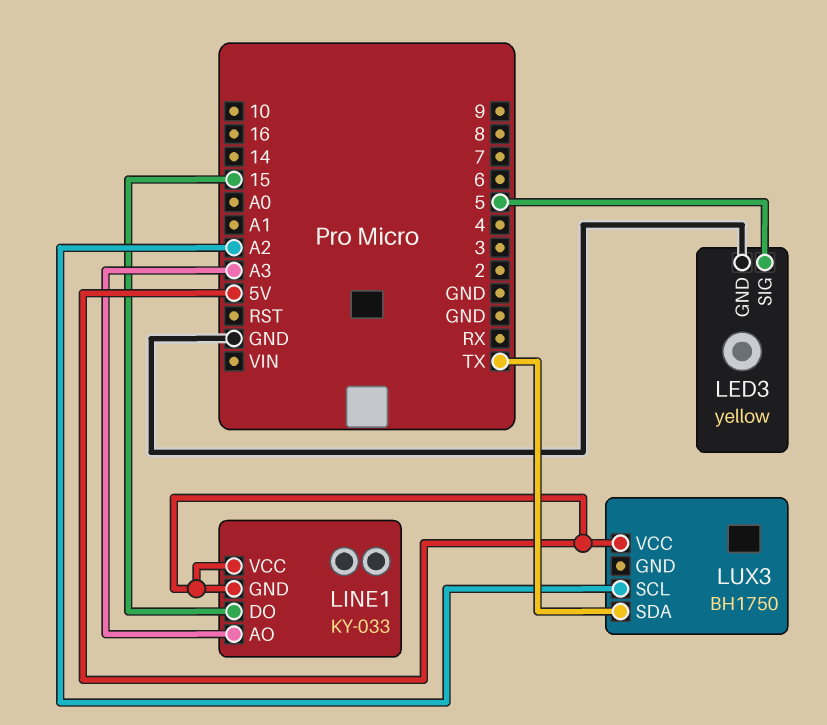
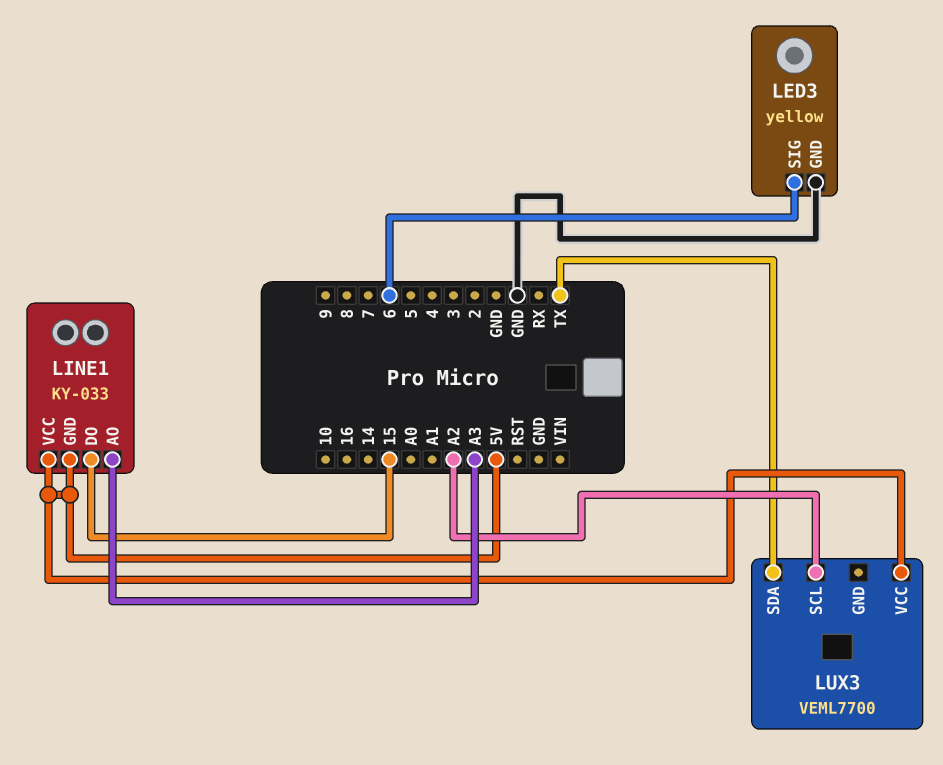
LED3 pin SIG: 5 -> 6
LUX3: BH1750 -> VEML7700

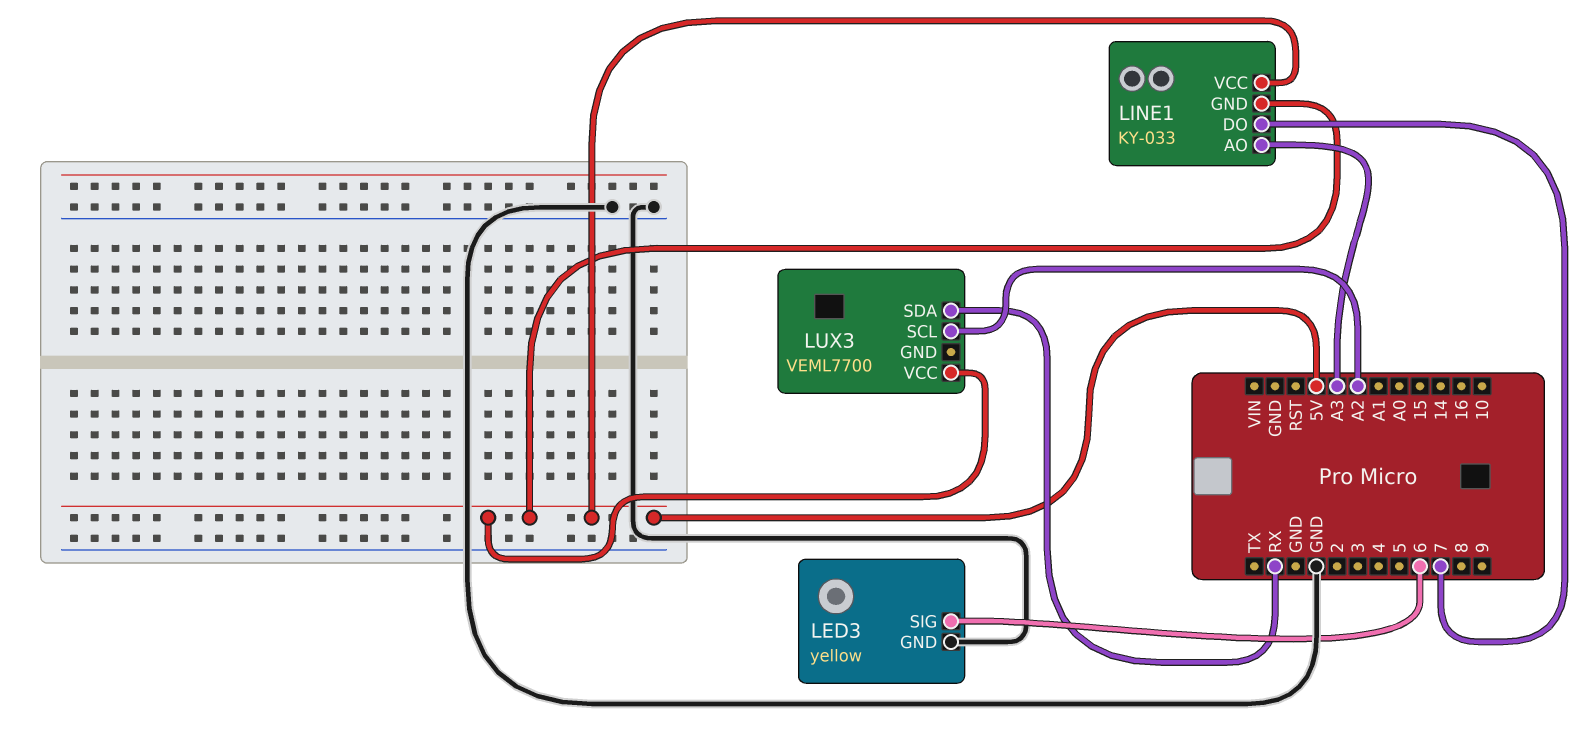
LINE1 pin DO: 15 -> 7
LUX3 pin SDA: TX -> RX

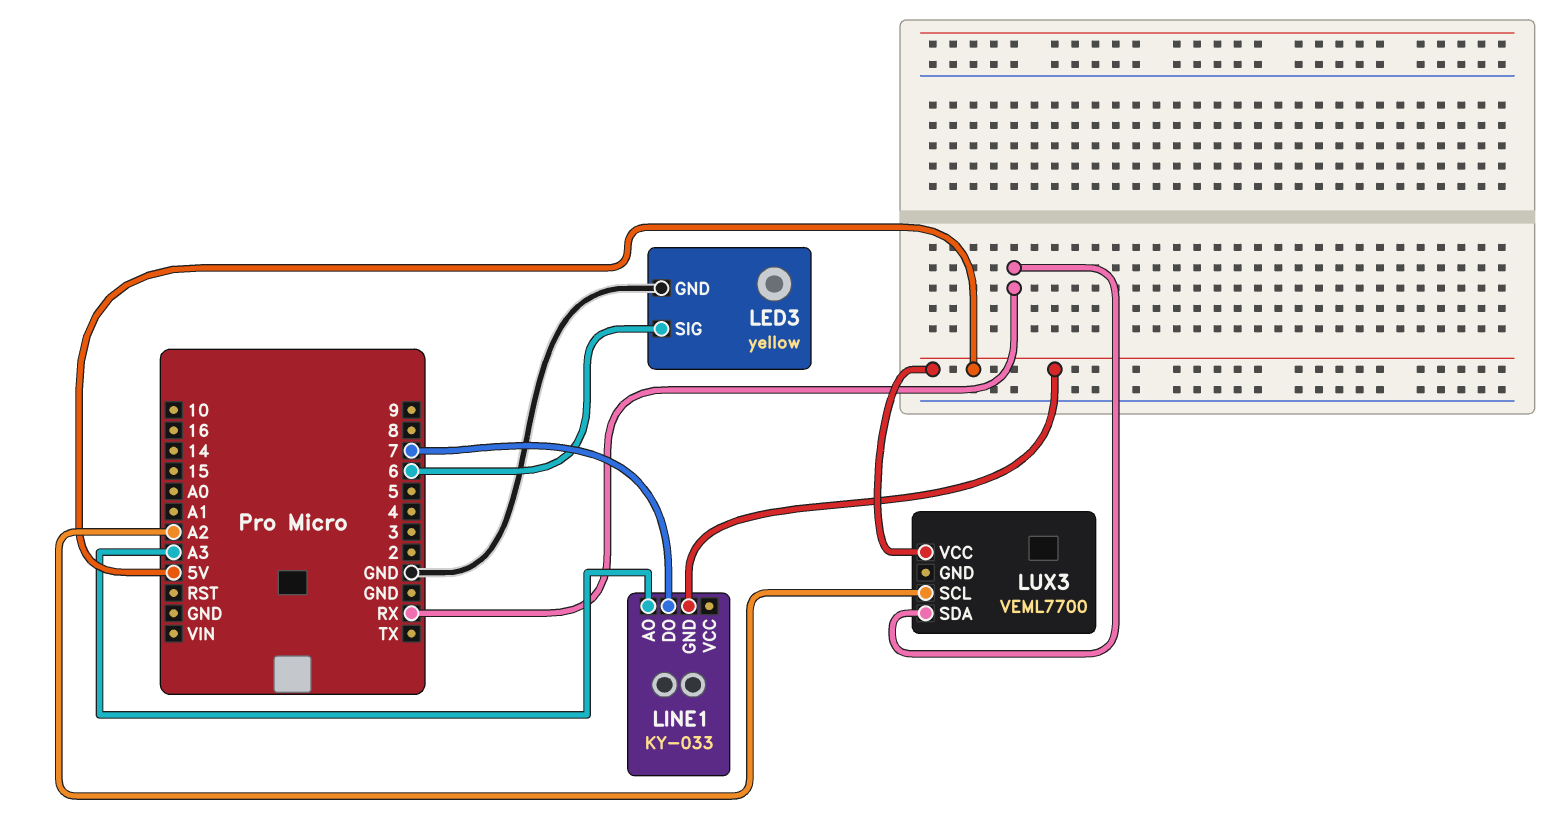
LINE1 pin VCC: 5V -> none

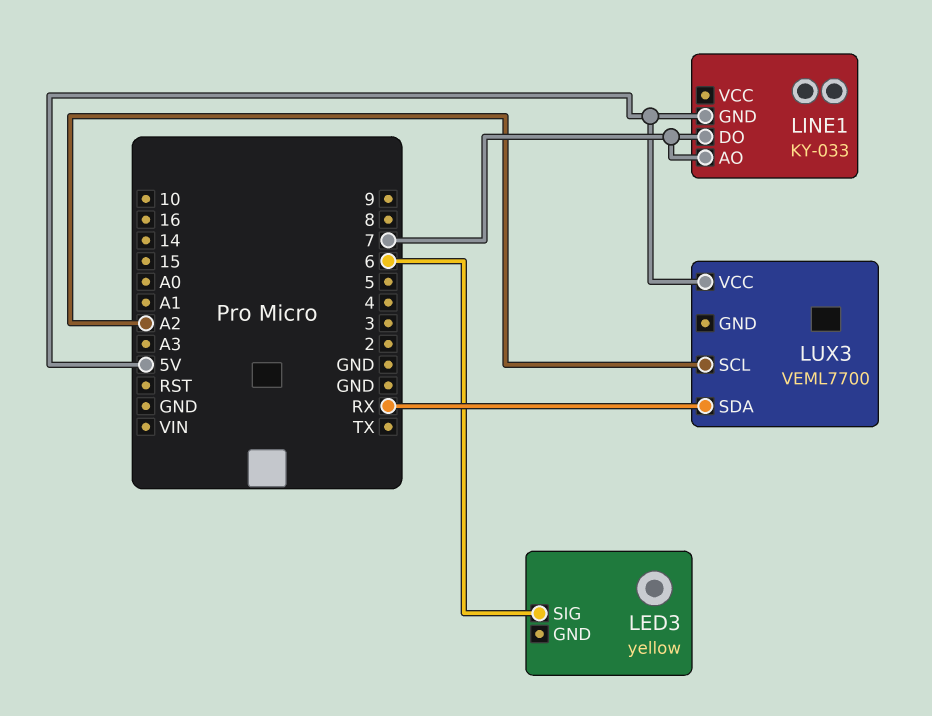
LED3 pin GND: GND -> none
LINE1 pin AO: A3 -> 7

